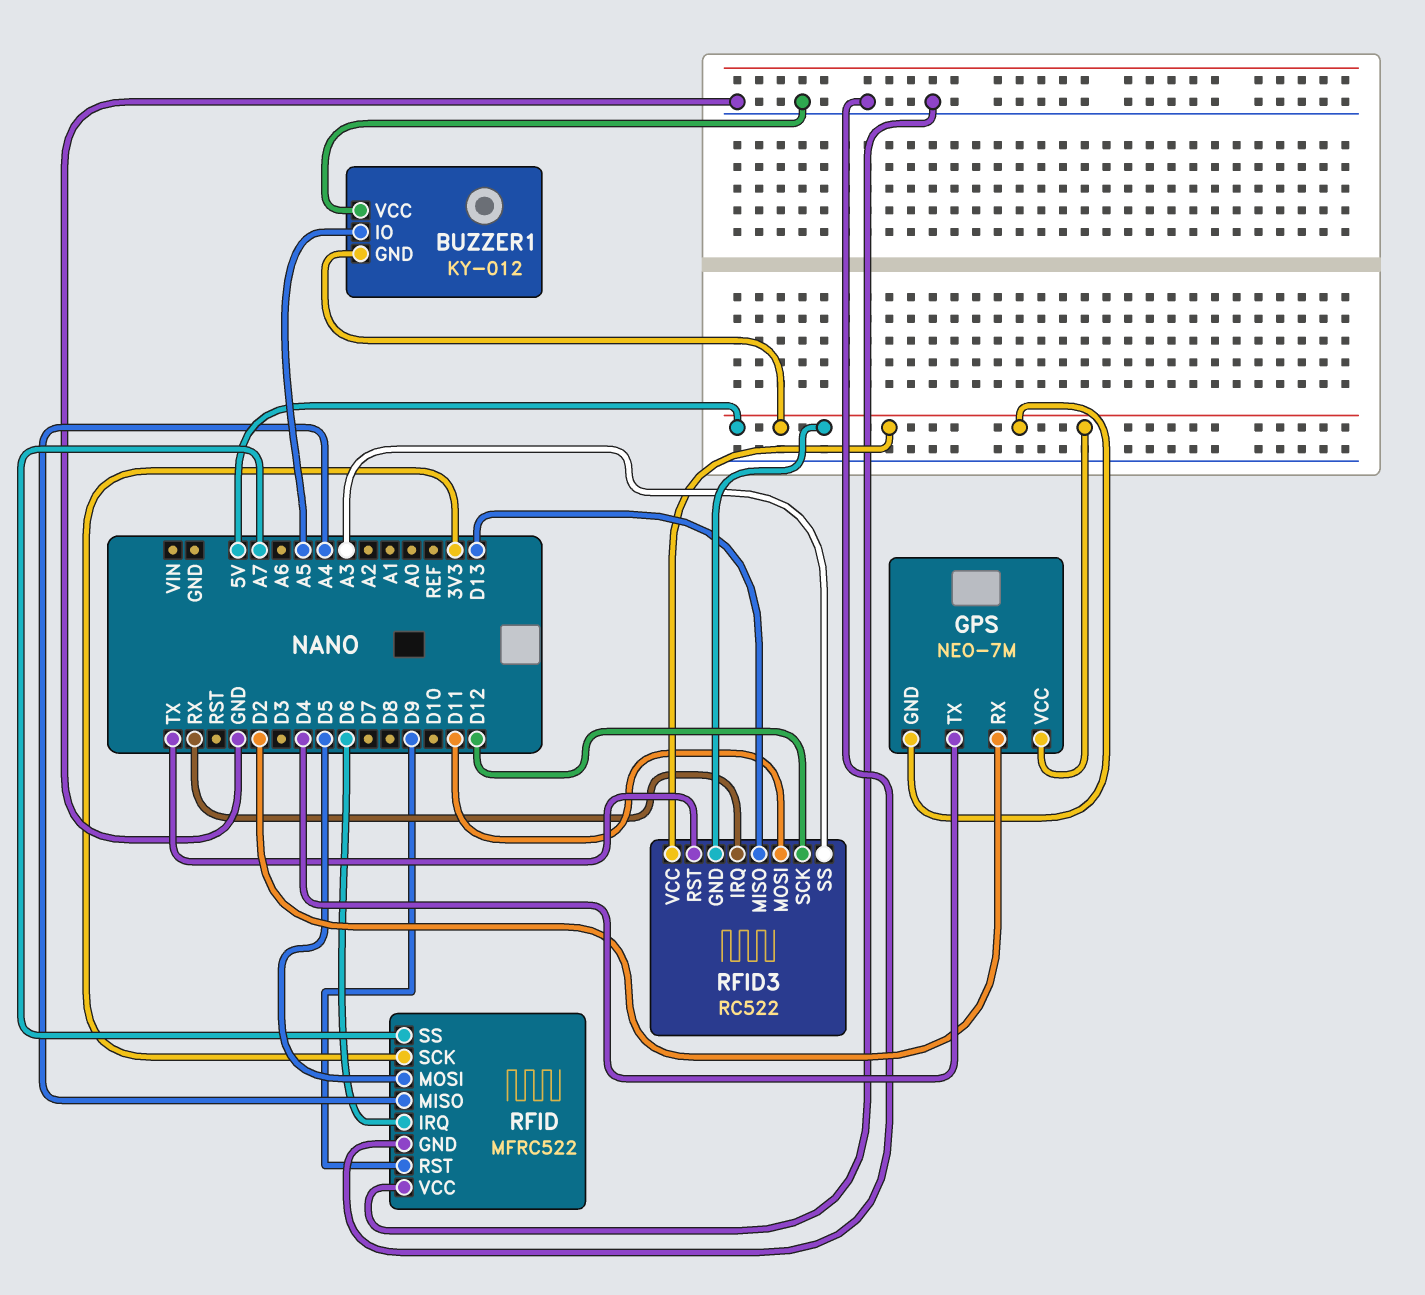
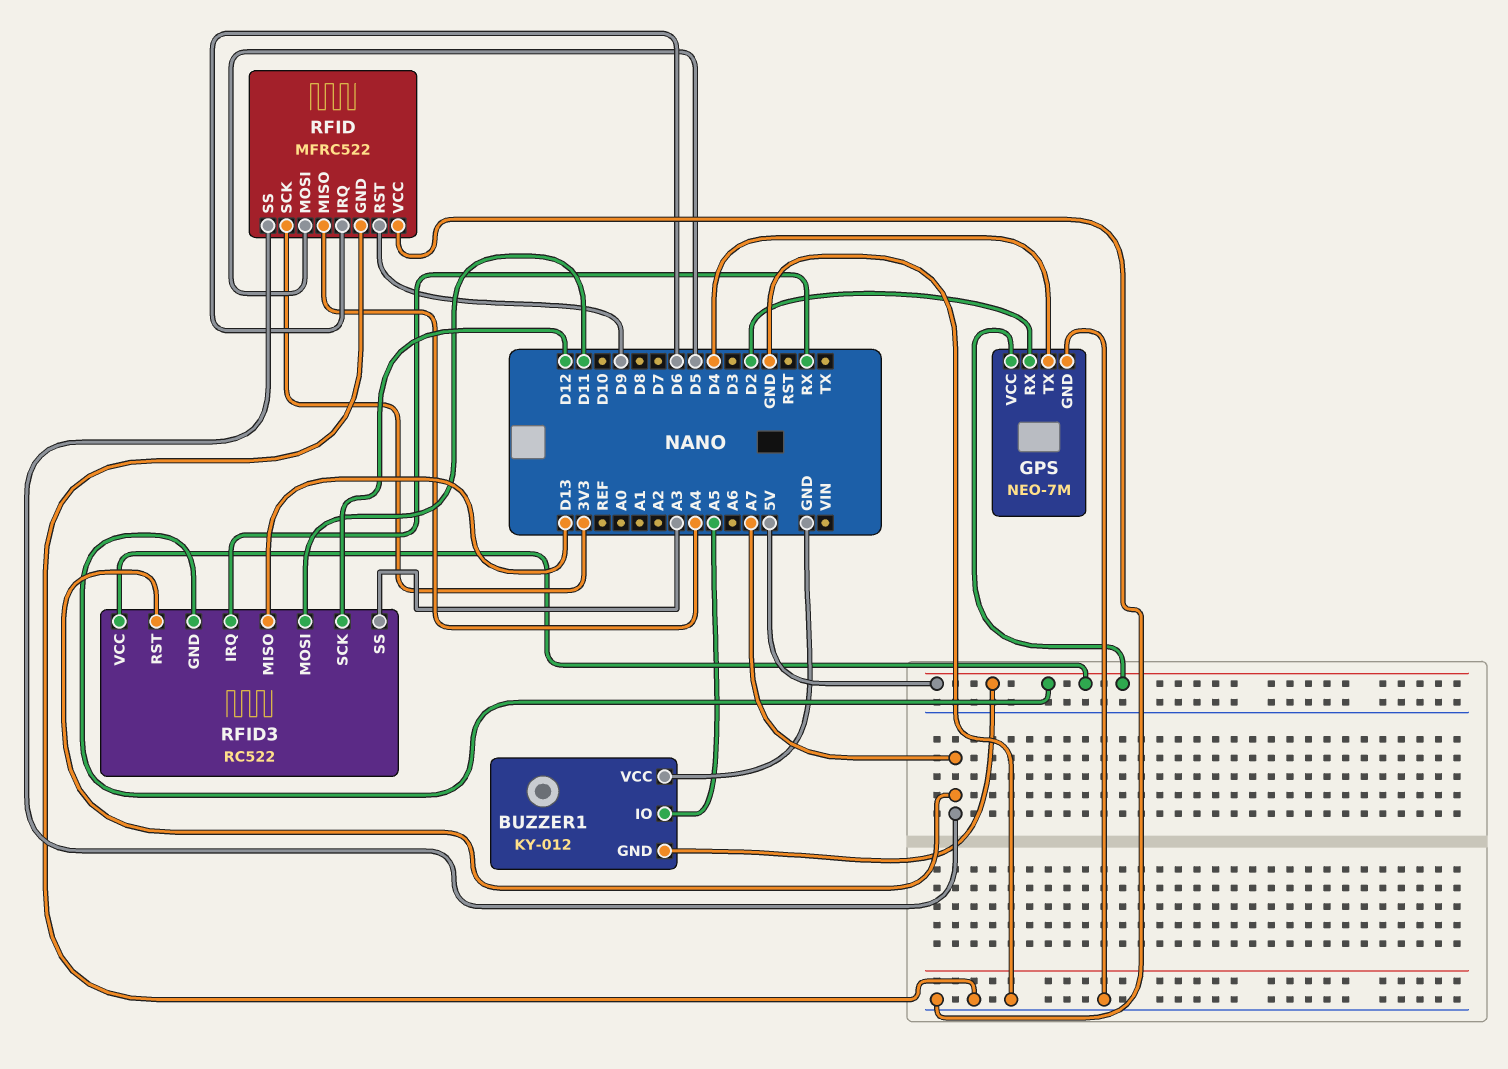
GPS pin GND: 5V -> GND
RFID3 pin RST: TX -> A7

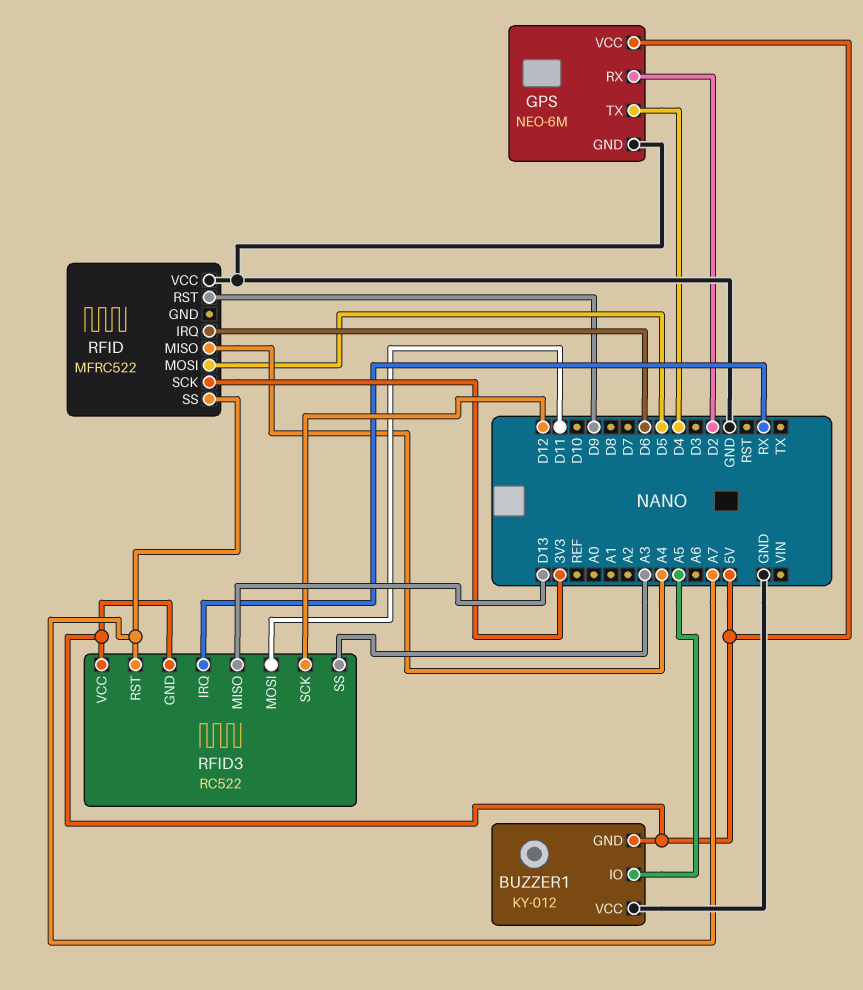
GPS: NEO-7M -> NEO-6M
RFID pin GND: GND -> none

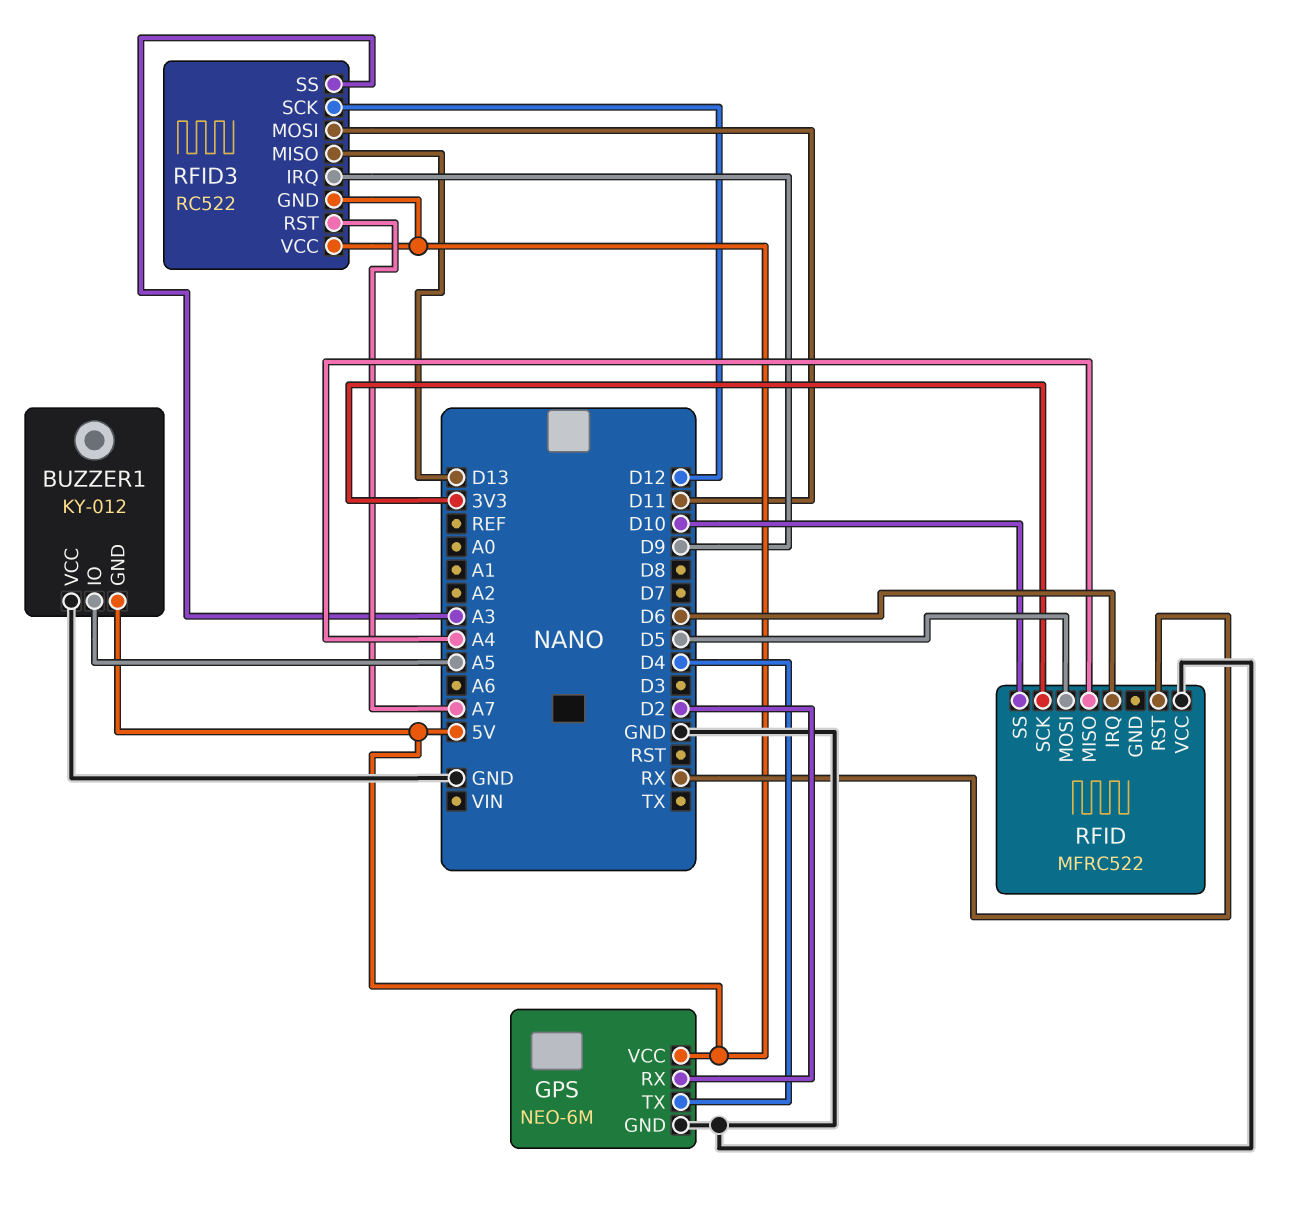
RFID pin RST: D9 -> RX
RFID pin SS: A7 -> D10
RFID3 pin IRQ: RX -> D9

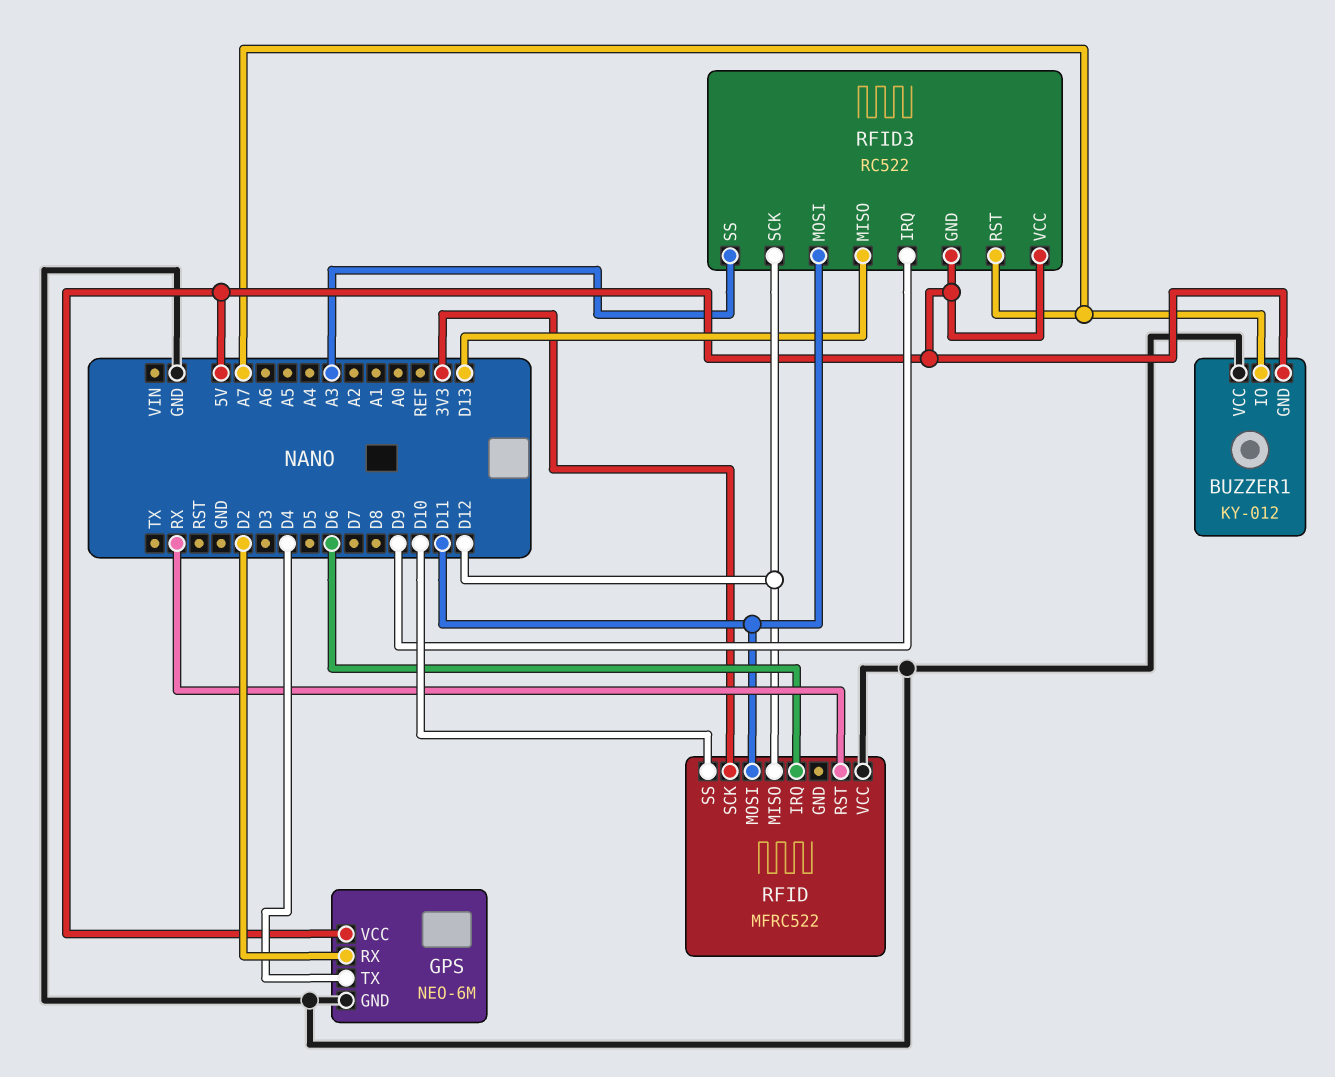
BUZZER1 pin IO: A5 -> A7
RFID pin MISO: A4 -> D12
RFID pin MOSI: D5 -> D11

